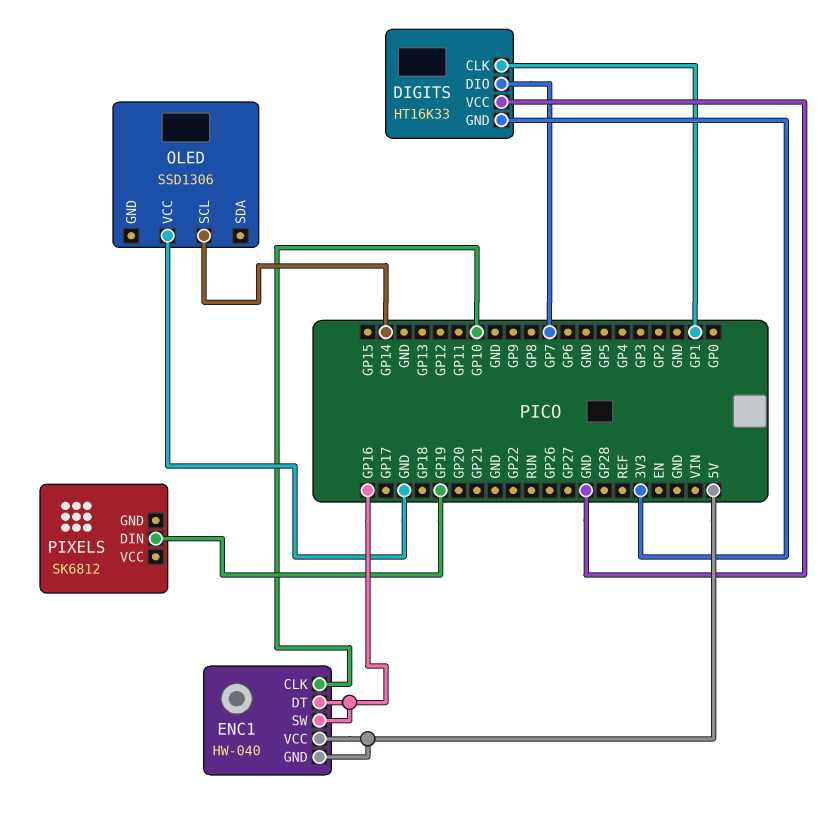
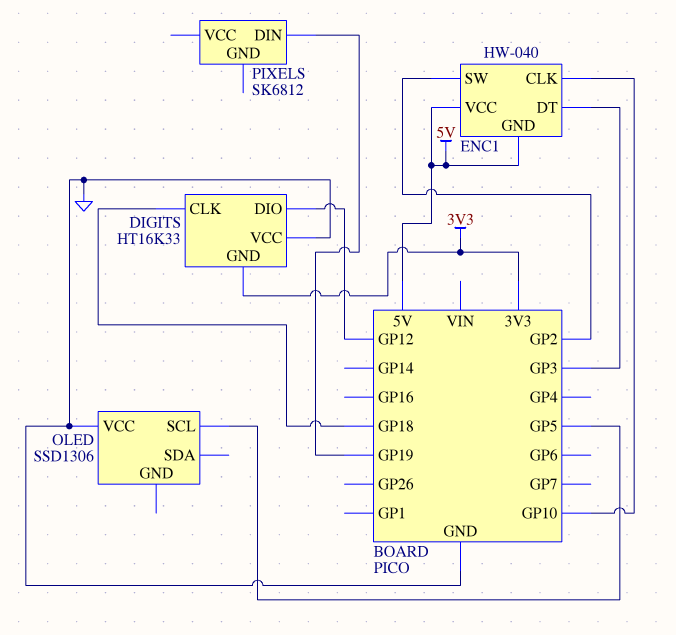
DIGITS pin CLK: GP1 -> GP18
DIGITS pin DIO: GP7 -> GP12
ENC1 pin DT: GP16 -> GP3
ENC1 pin SW: GP16 -> GP2
OLED pin SCL: GP14 -> GP5

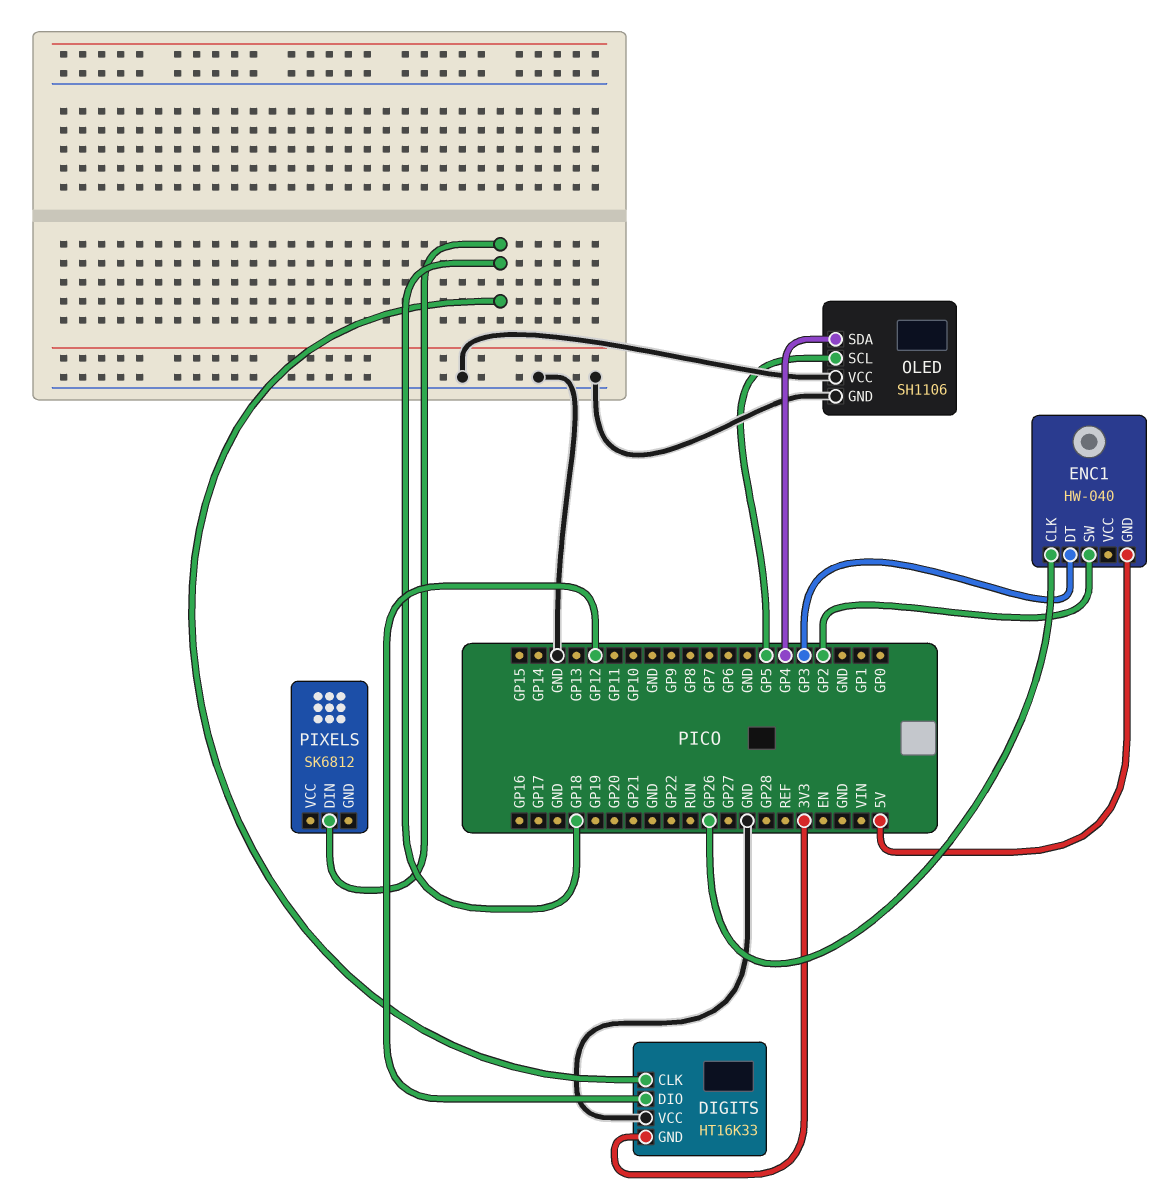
ENC1 pin CLK: GP10 -> GP26
ENC1 pin VCC: 5V -> none
OLED: SSD1306 -> SH1106
OLED pin GND: none -> GND
OLED pin SDA: none -> GP4
PIXELS pin DIN: GP19 -> GP18

